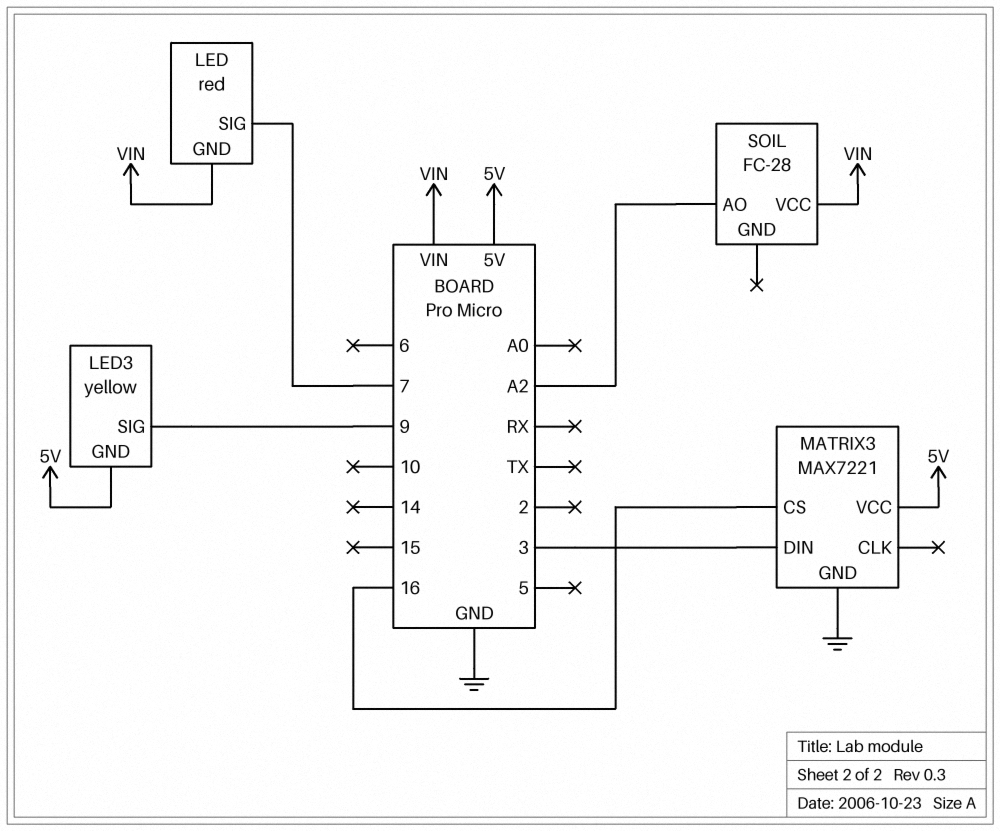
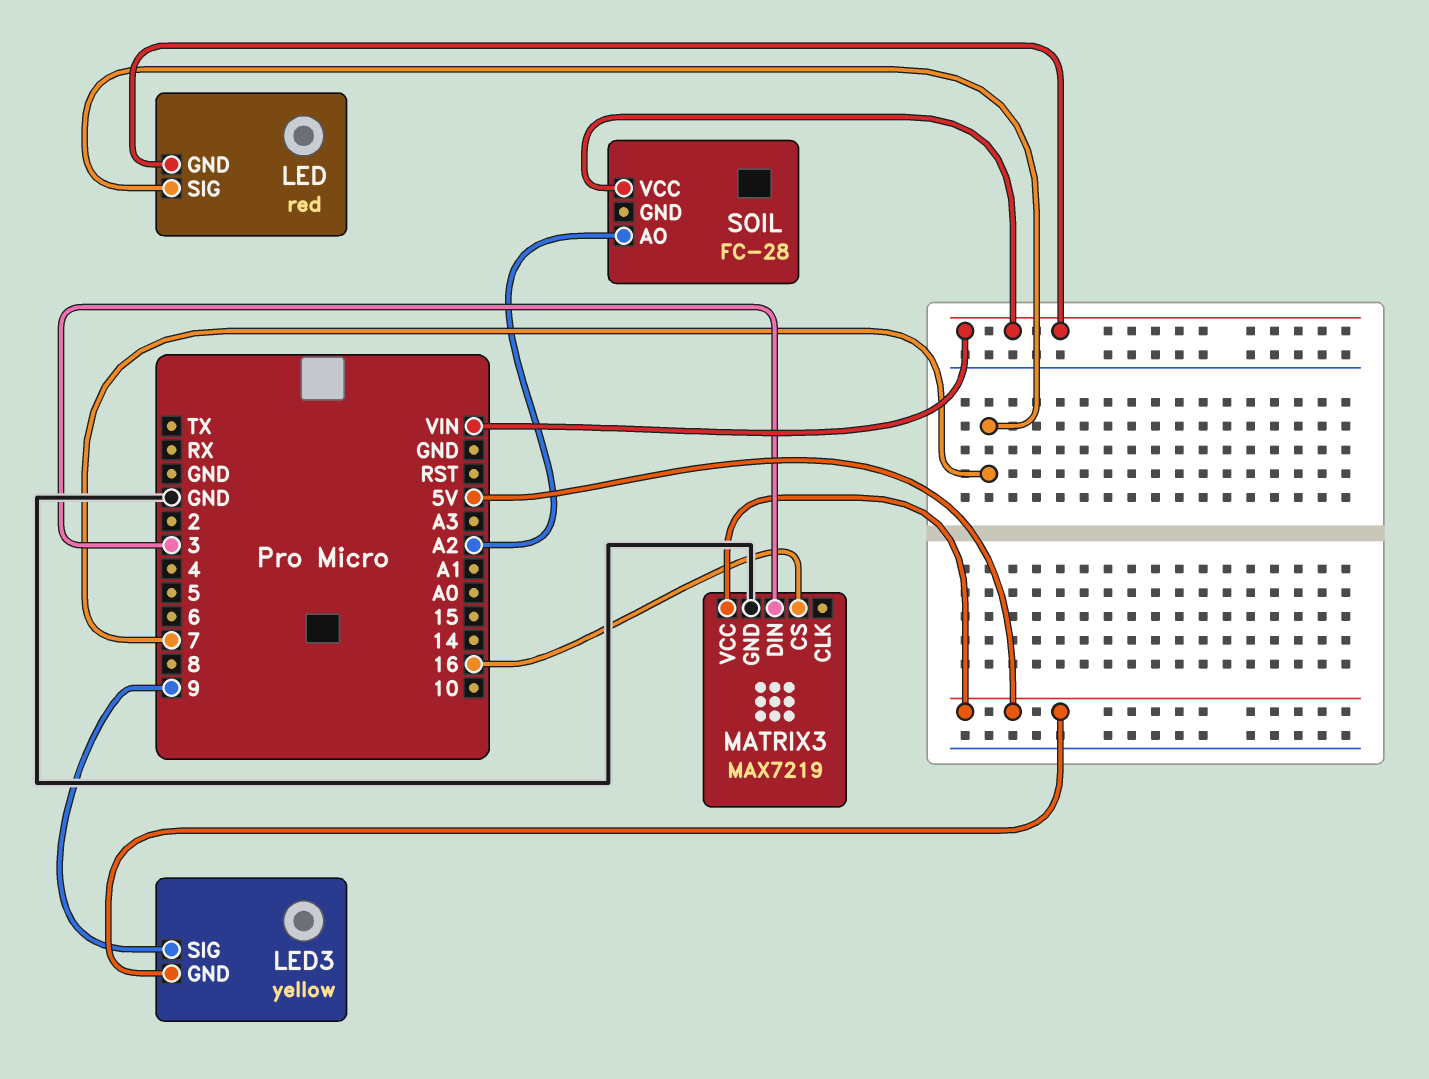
MATRIX3: MAX7221 -> MAX7219

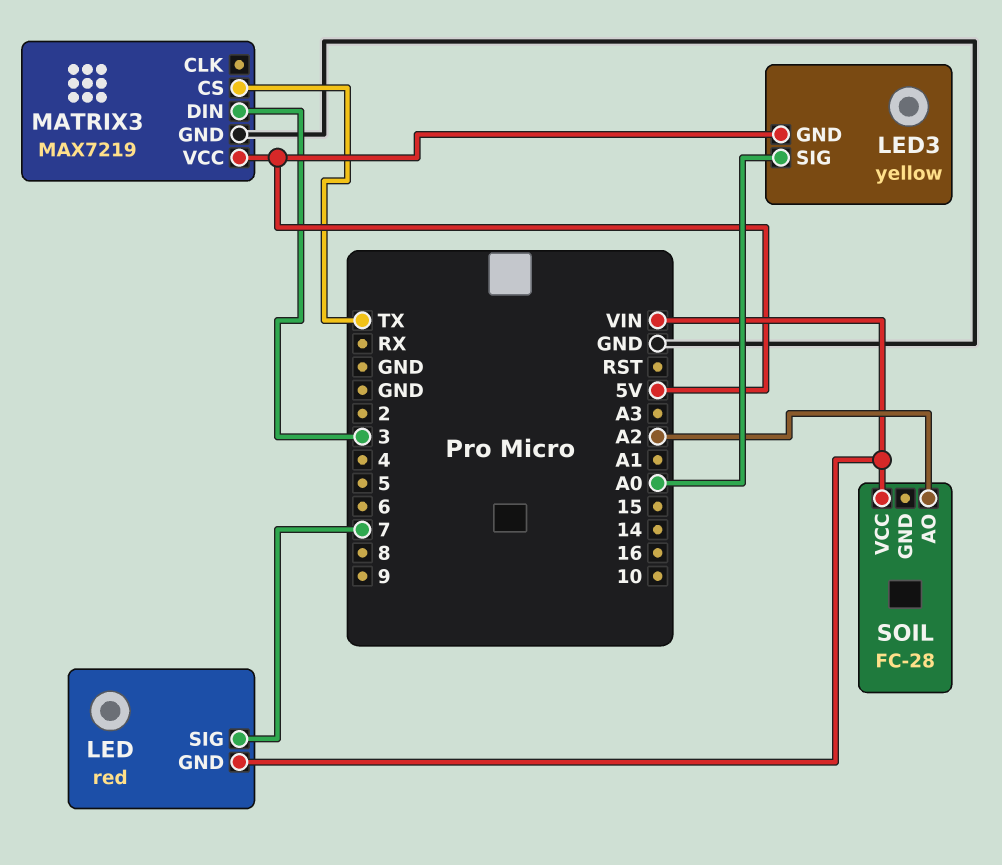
LED3 pin SIG: 9 -> A0
MATRIX3 pin CS: 16 -> TX

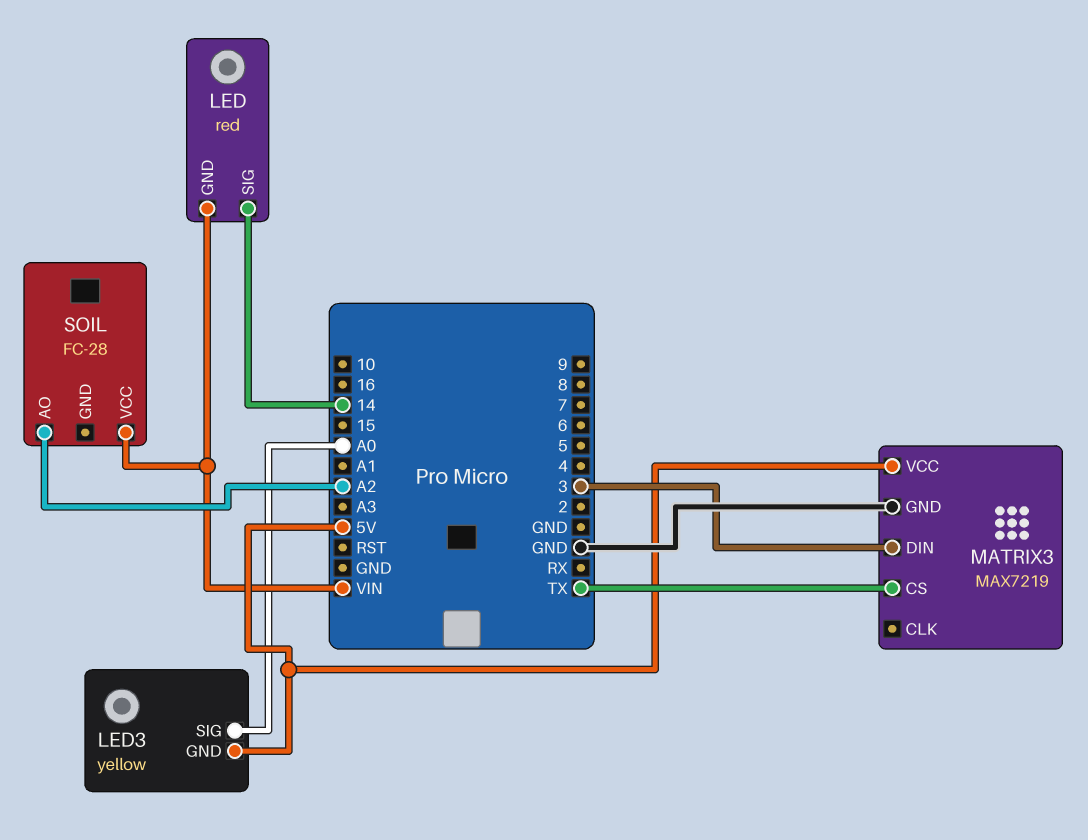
LED pin SIG: 7 -> 14

